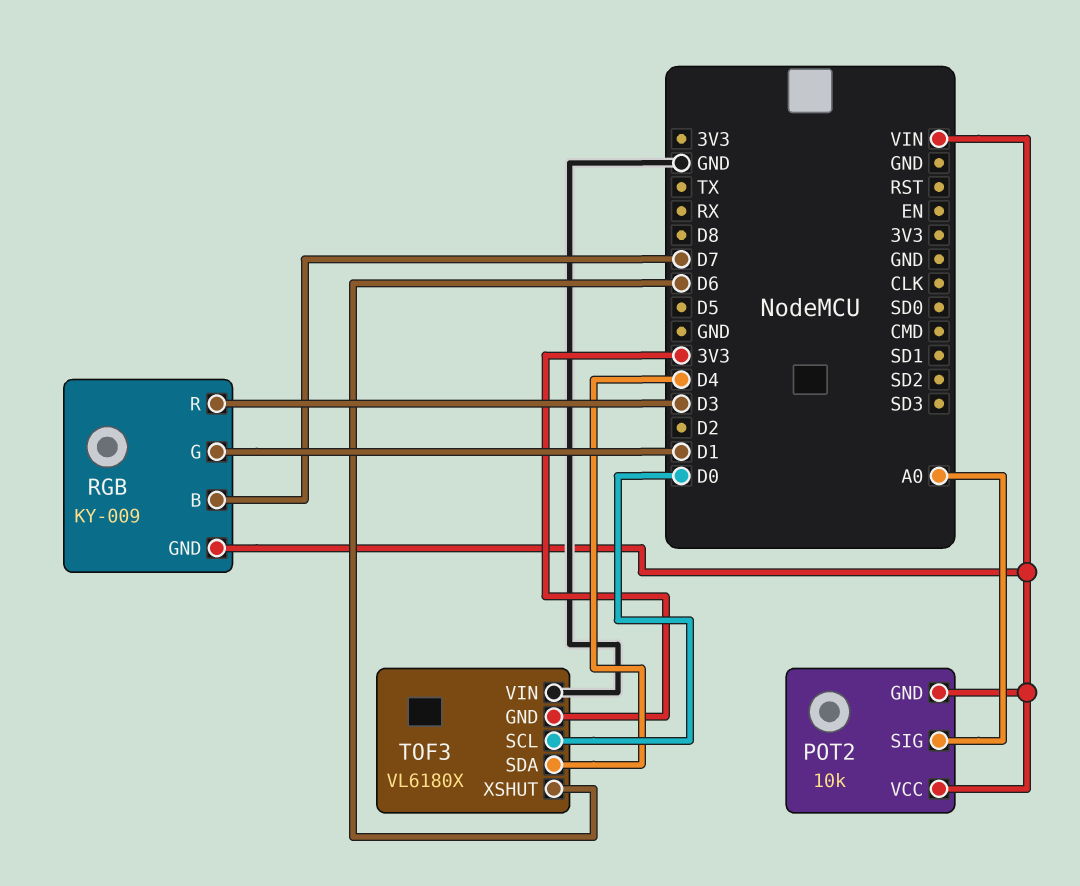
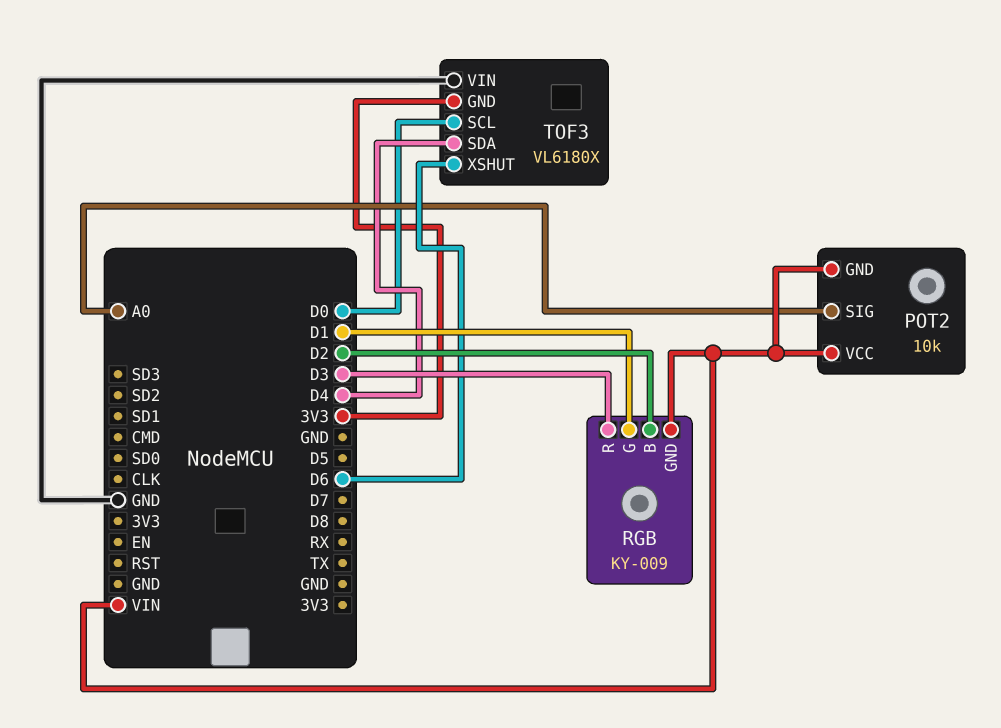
RGB pin B: D7 -> D2

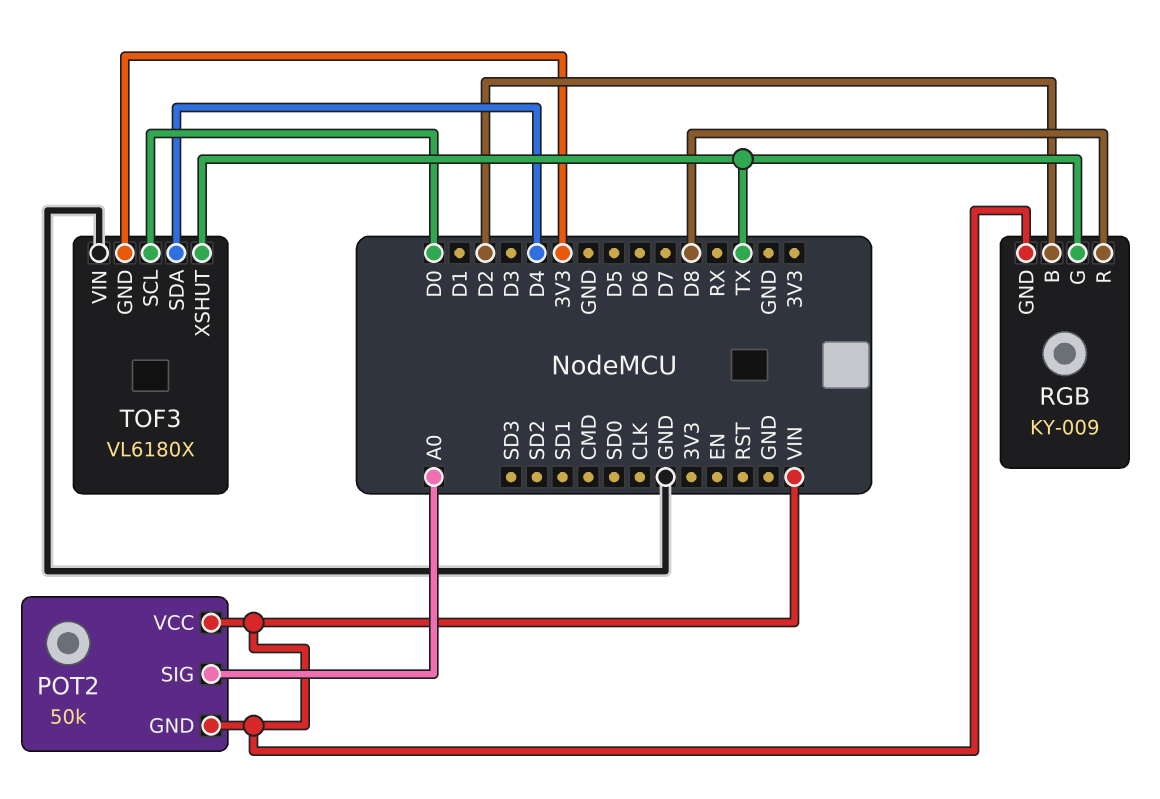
POT2: 10k -> 50k
RGB pin G: D1 -> TX
RGB pin R: D3 -> D8
TOF3 pin XSHUT: D6 -> TX

